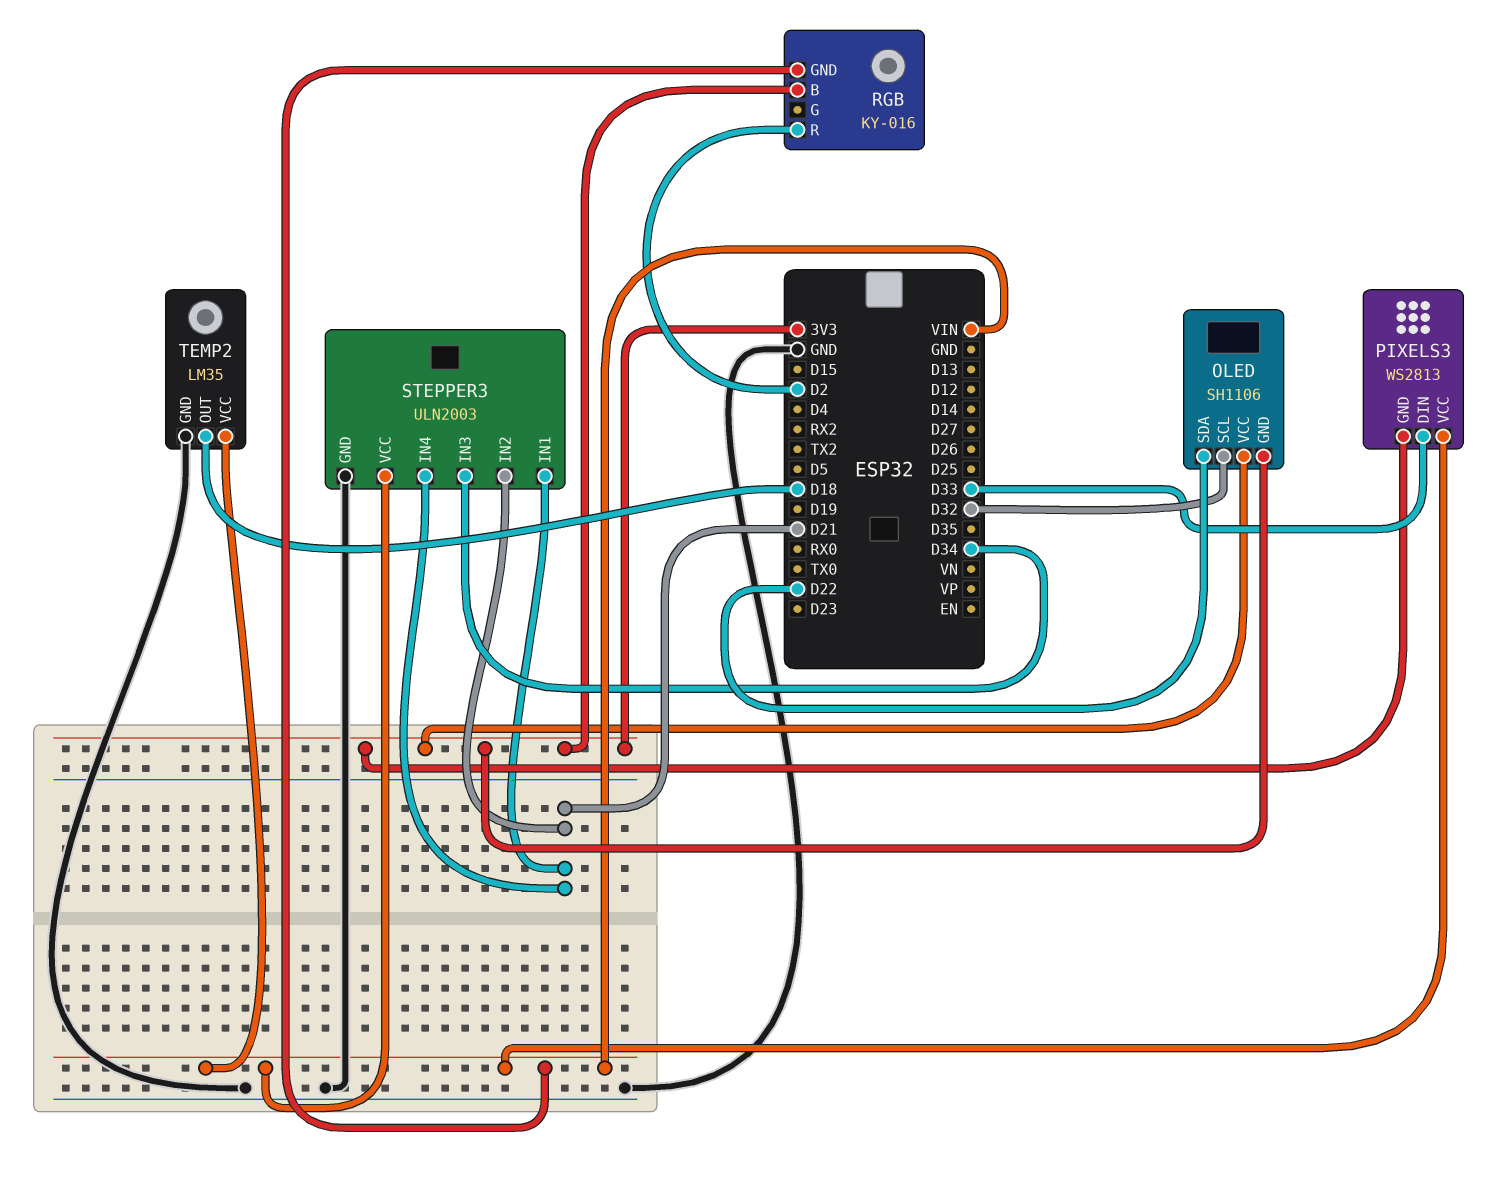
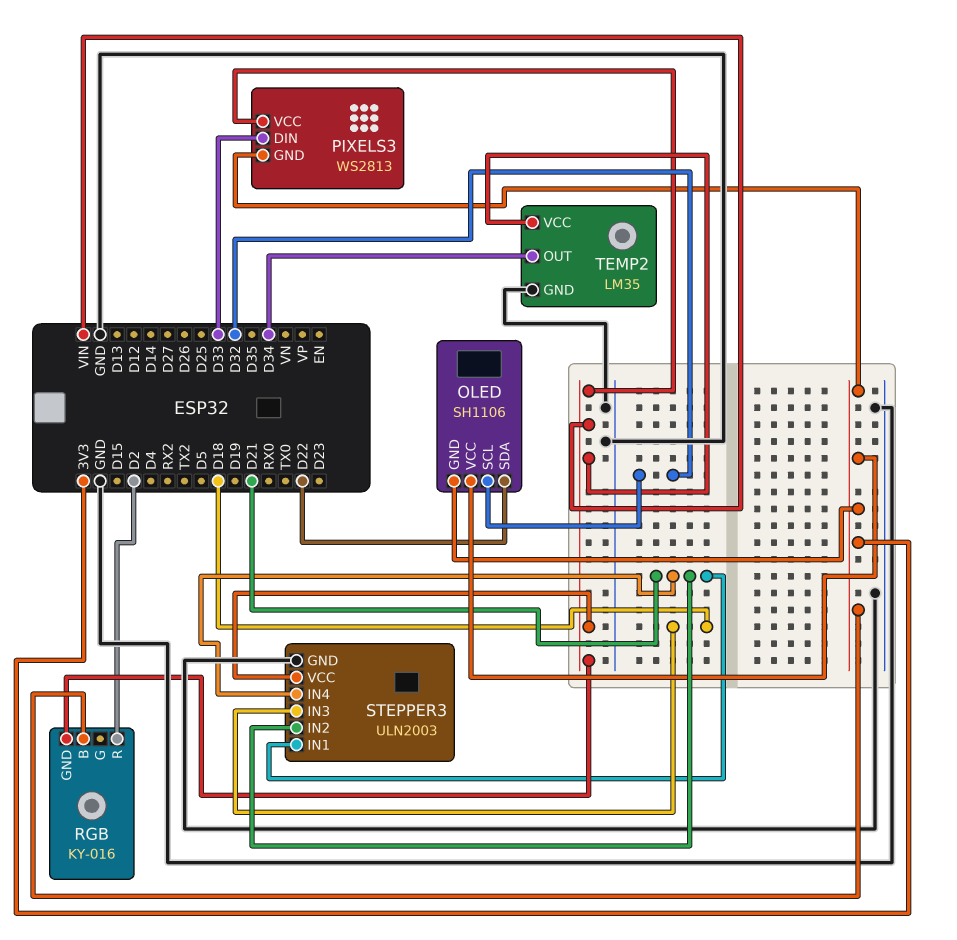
STEPPER3 pin IN3: D34 -> D18
TEMP2 pin OUT: D18 -> D34

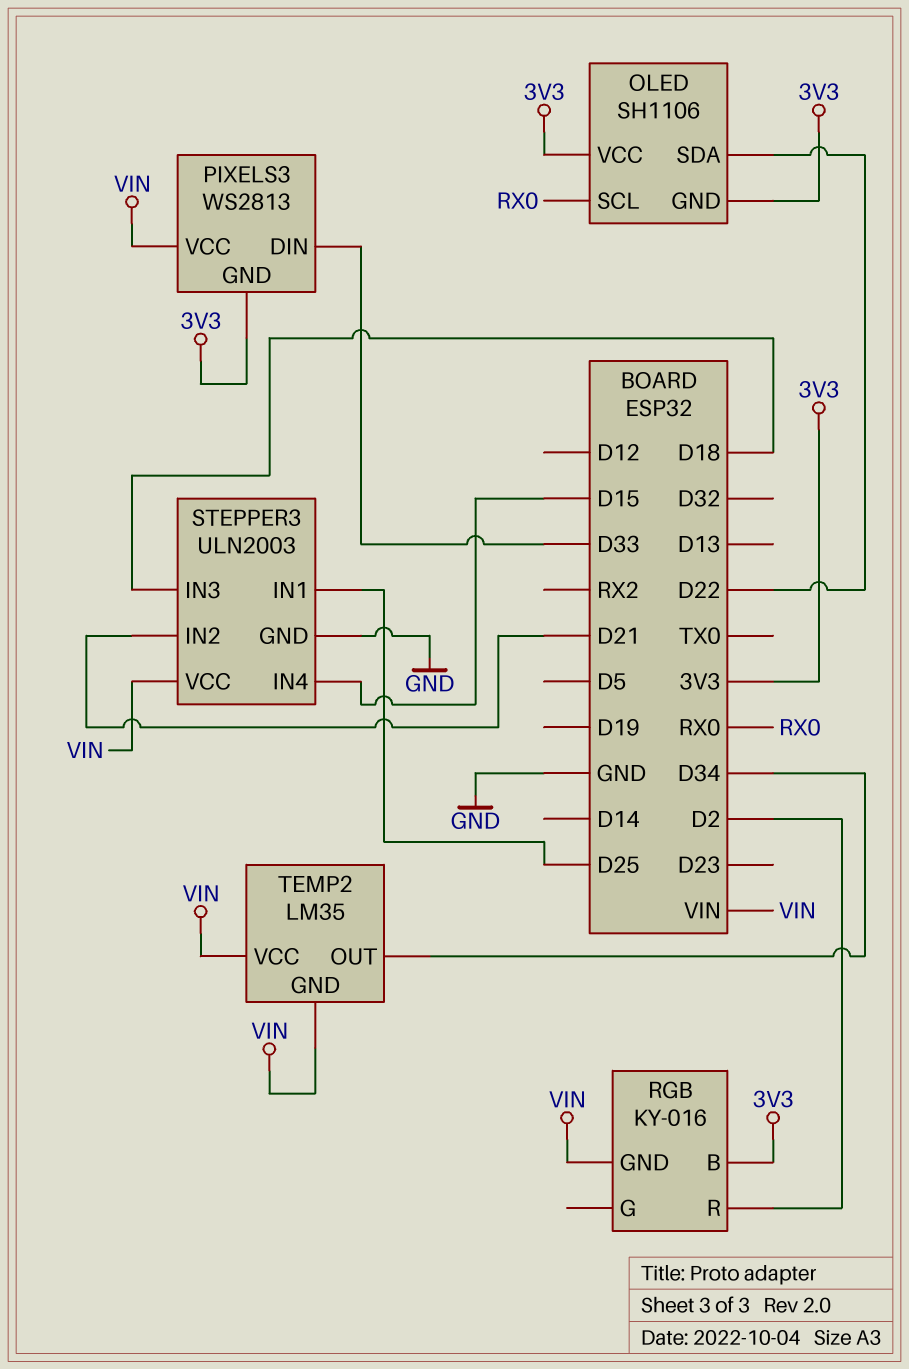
OLED pin SCL: D32 -> RX0
STEPPER3 pin IN1: D21 -> D25
STEPPER3 pin IN4: D21 -> D15
TEMP2 pin GND: GND -> VIN

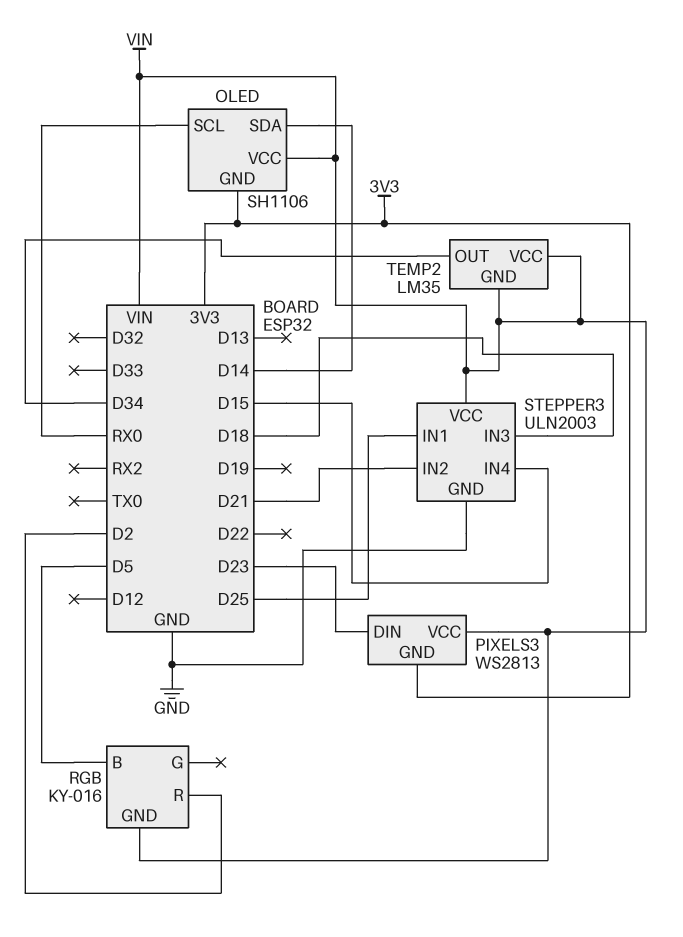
OLED pin SDA: D22 -> D14
OLED pin VCC: 3V3 -> VIN
PIXELS3 pin DIN: D33 -> D23
RGB pin B: 3V3 -> D5

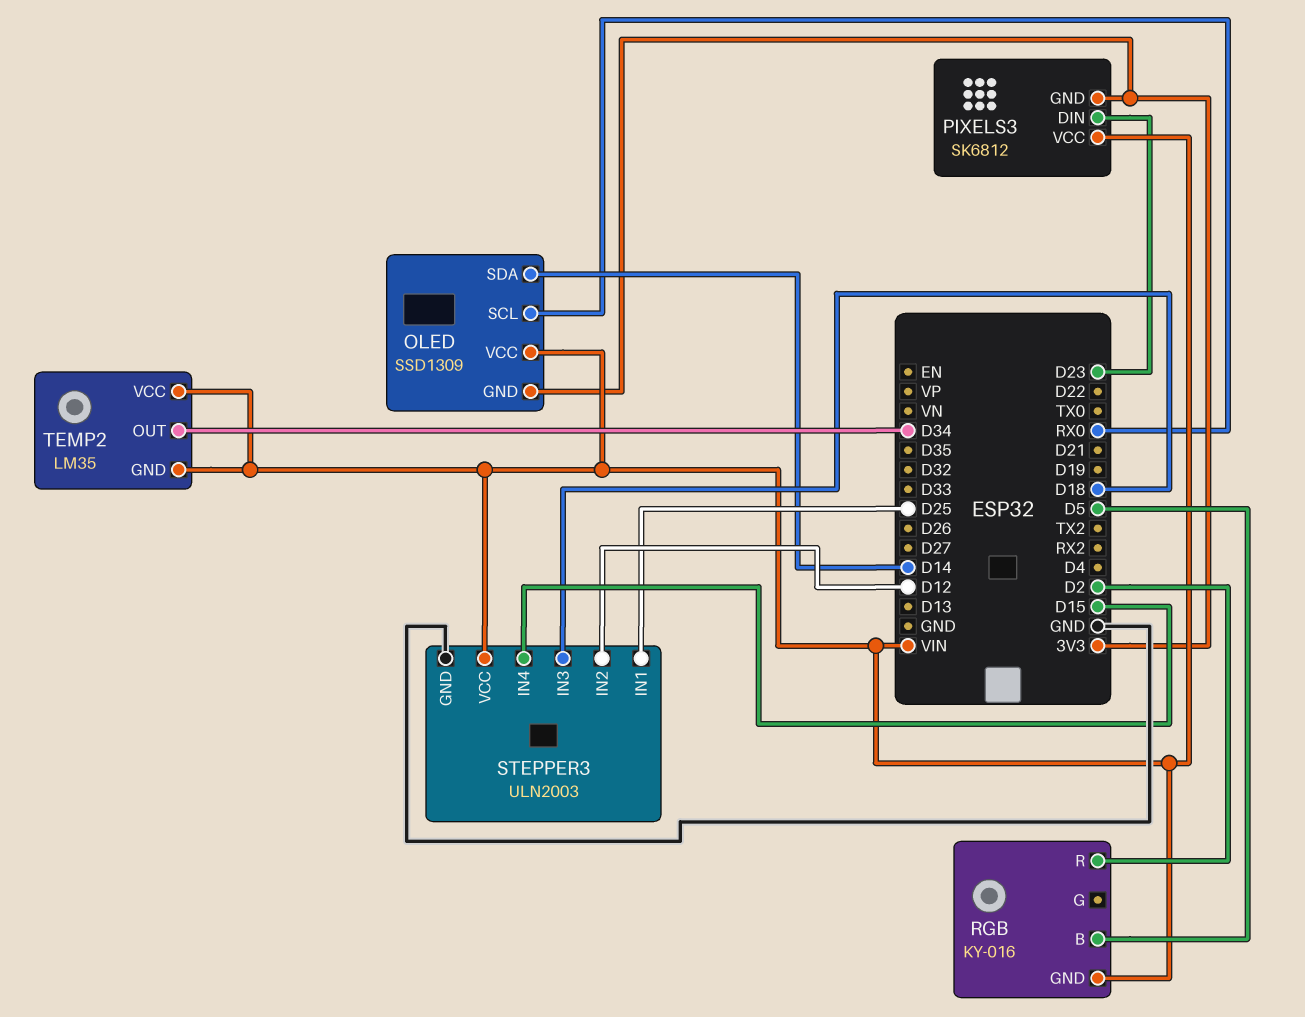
OLED: SH1106 -> SSD1309
PIXELS3: WS2813 -> SK6812
STEPPER3 pin IN2: D21 -> D12

